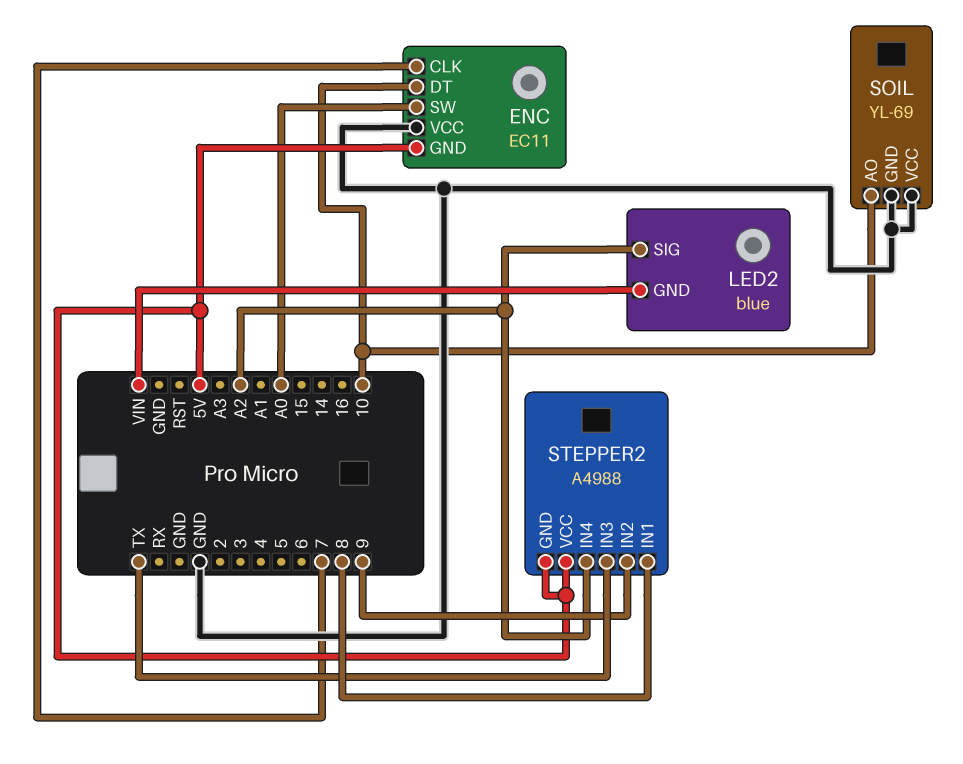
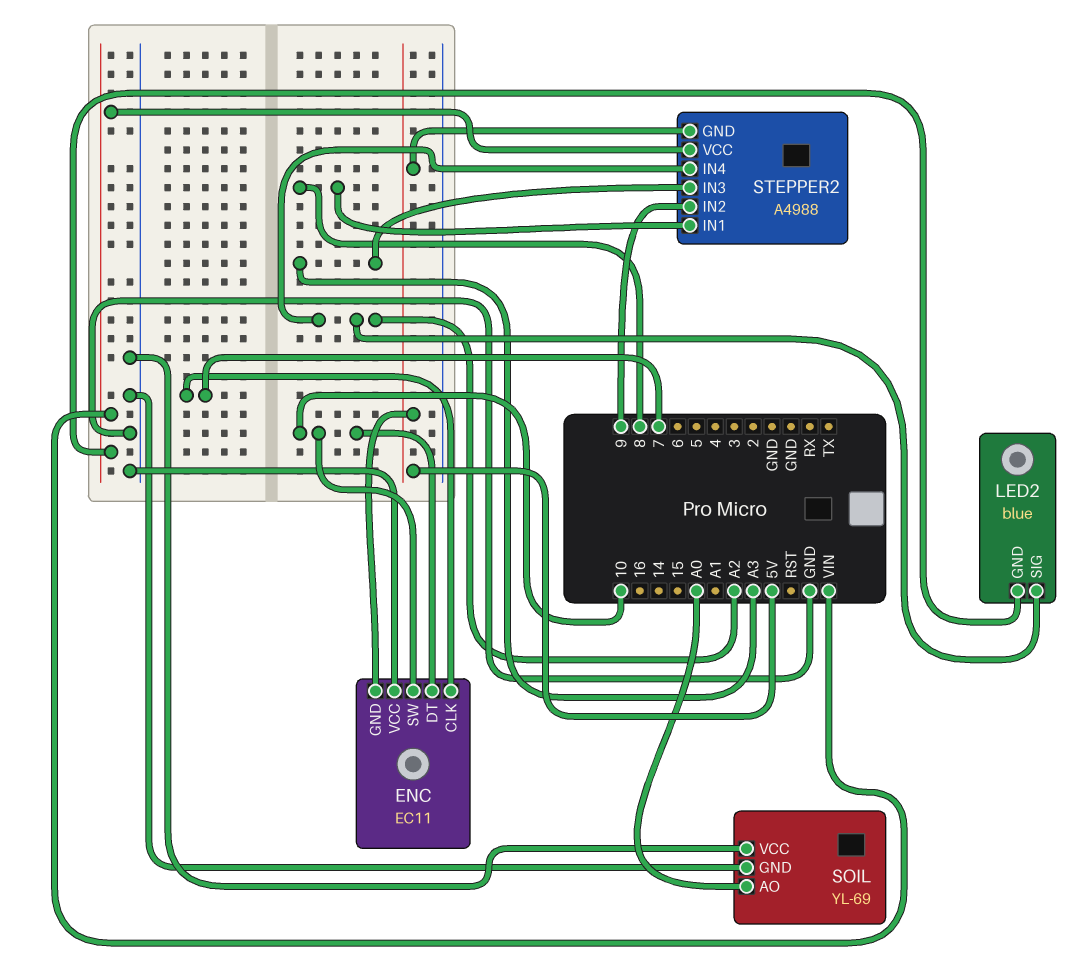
ENC pin SW: A0 -> 10
SOIL pin AO: 10 -> A0
STEPPER2 pin IN3: TX -> A3
STEPPER2 pin VCC: 5V -> VIN

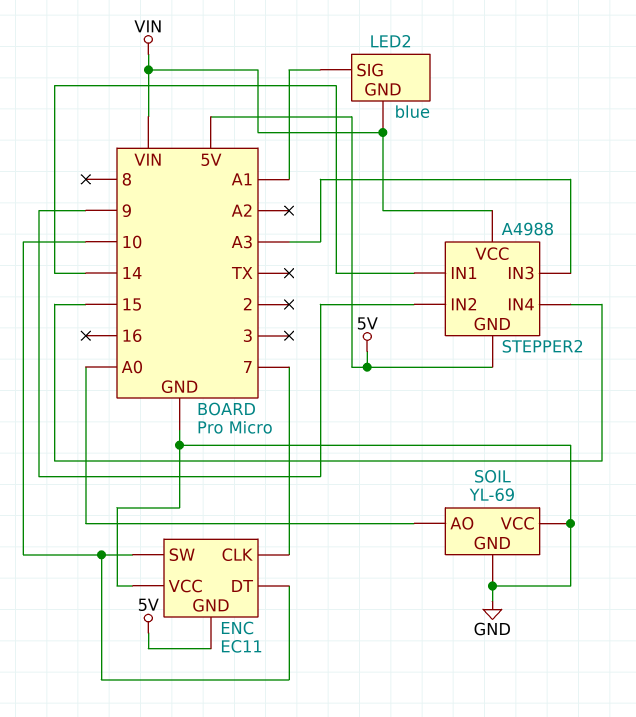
LED2 pin SIG: A2 -> A1
STEPPER2 pin IN1: 8 -> 14
STEPPER2 pin IN4: A2 -> 15

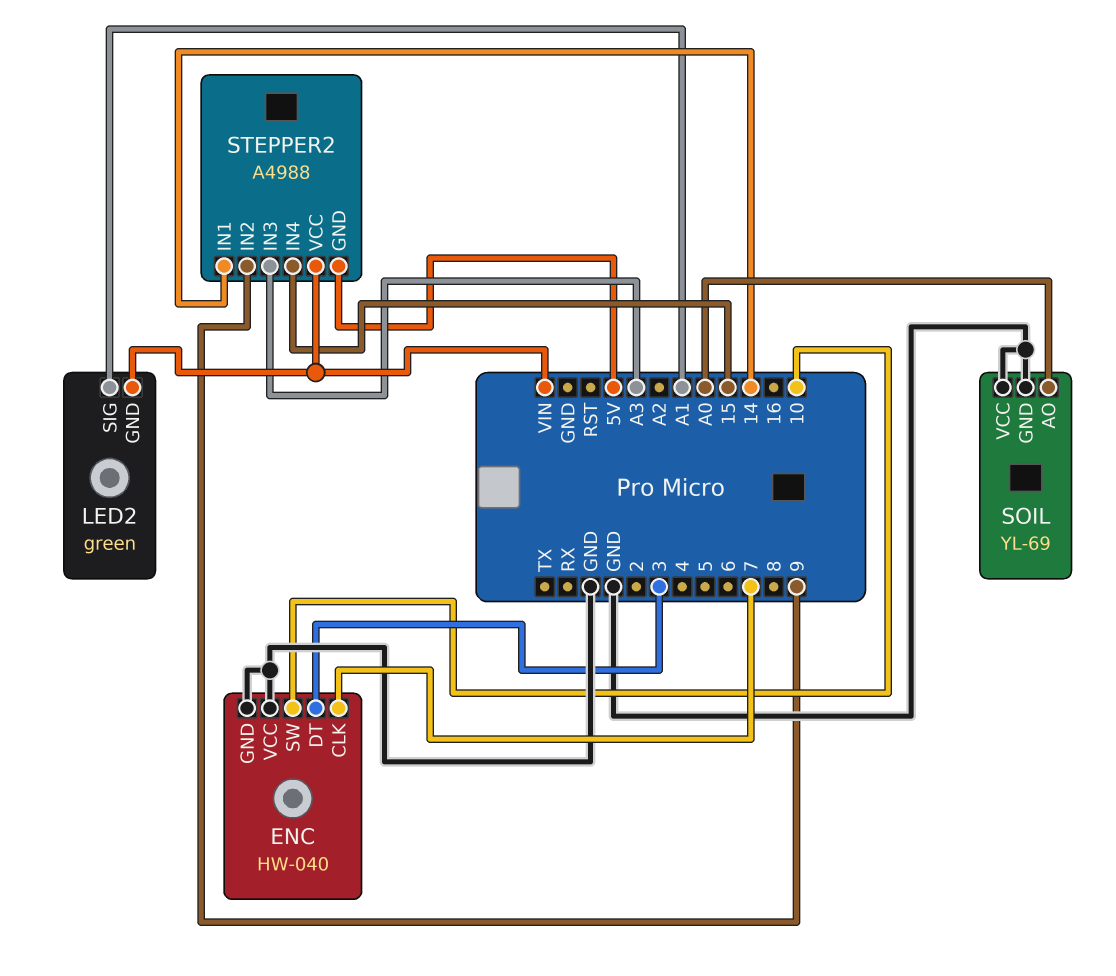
ENC: EC11 -> HW-040
ENC pin DT: 10 -> 3
ENC pin GND: 5V -> GND
LED2: blue -> green

